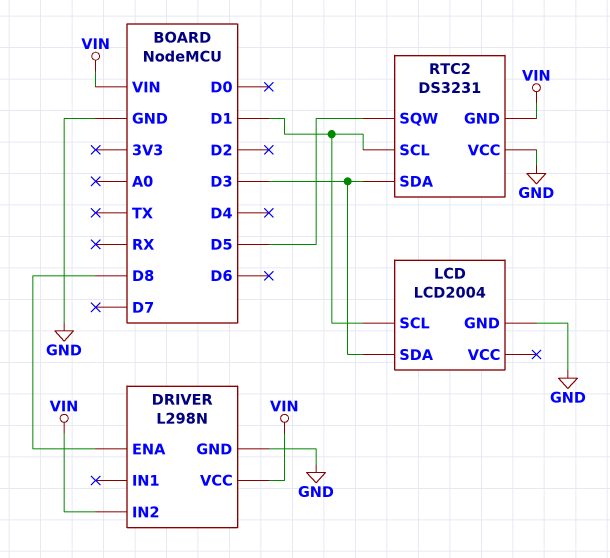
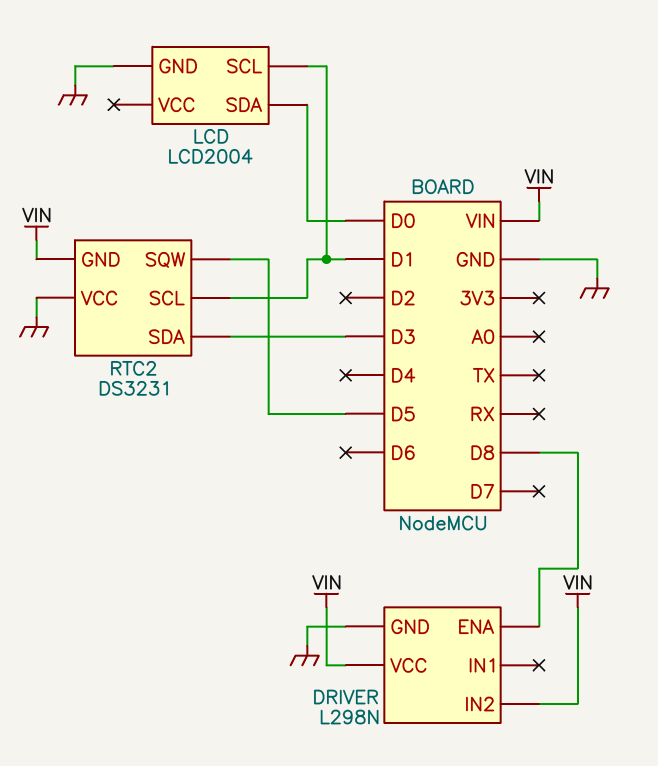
LCD pin SDA: D3 -> D0

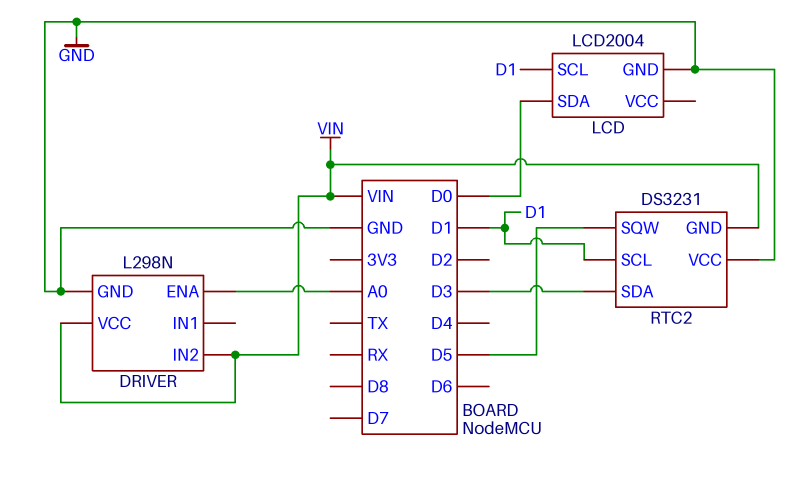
DRIVER pin ENA: D8 -> A0

